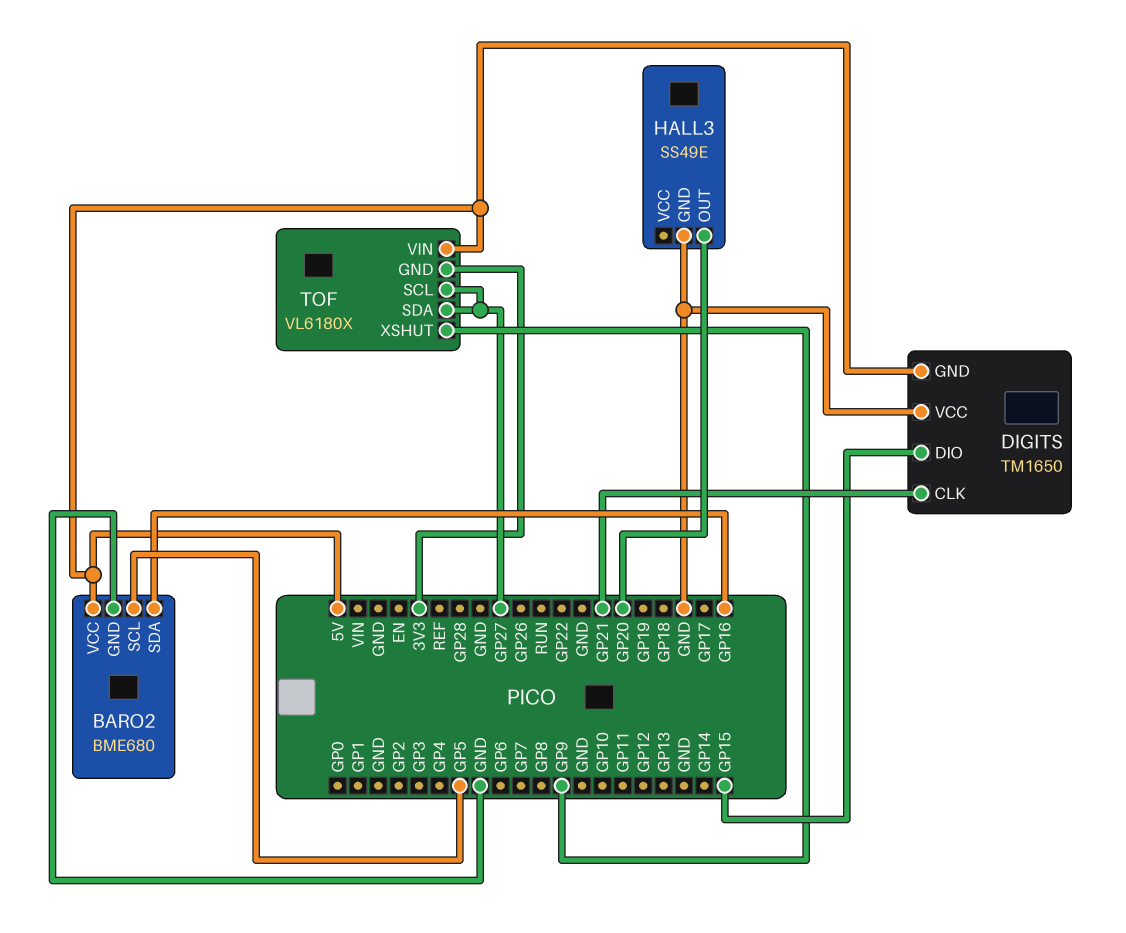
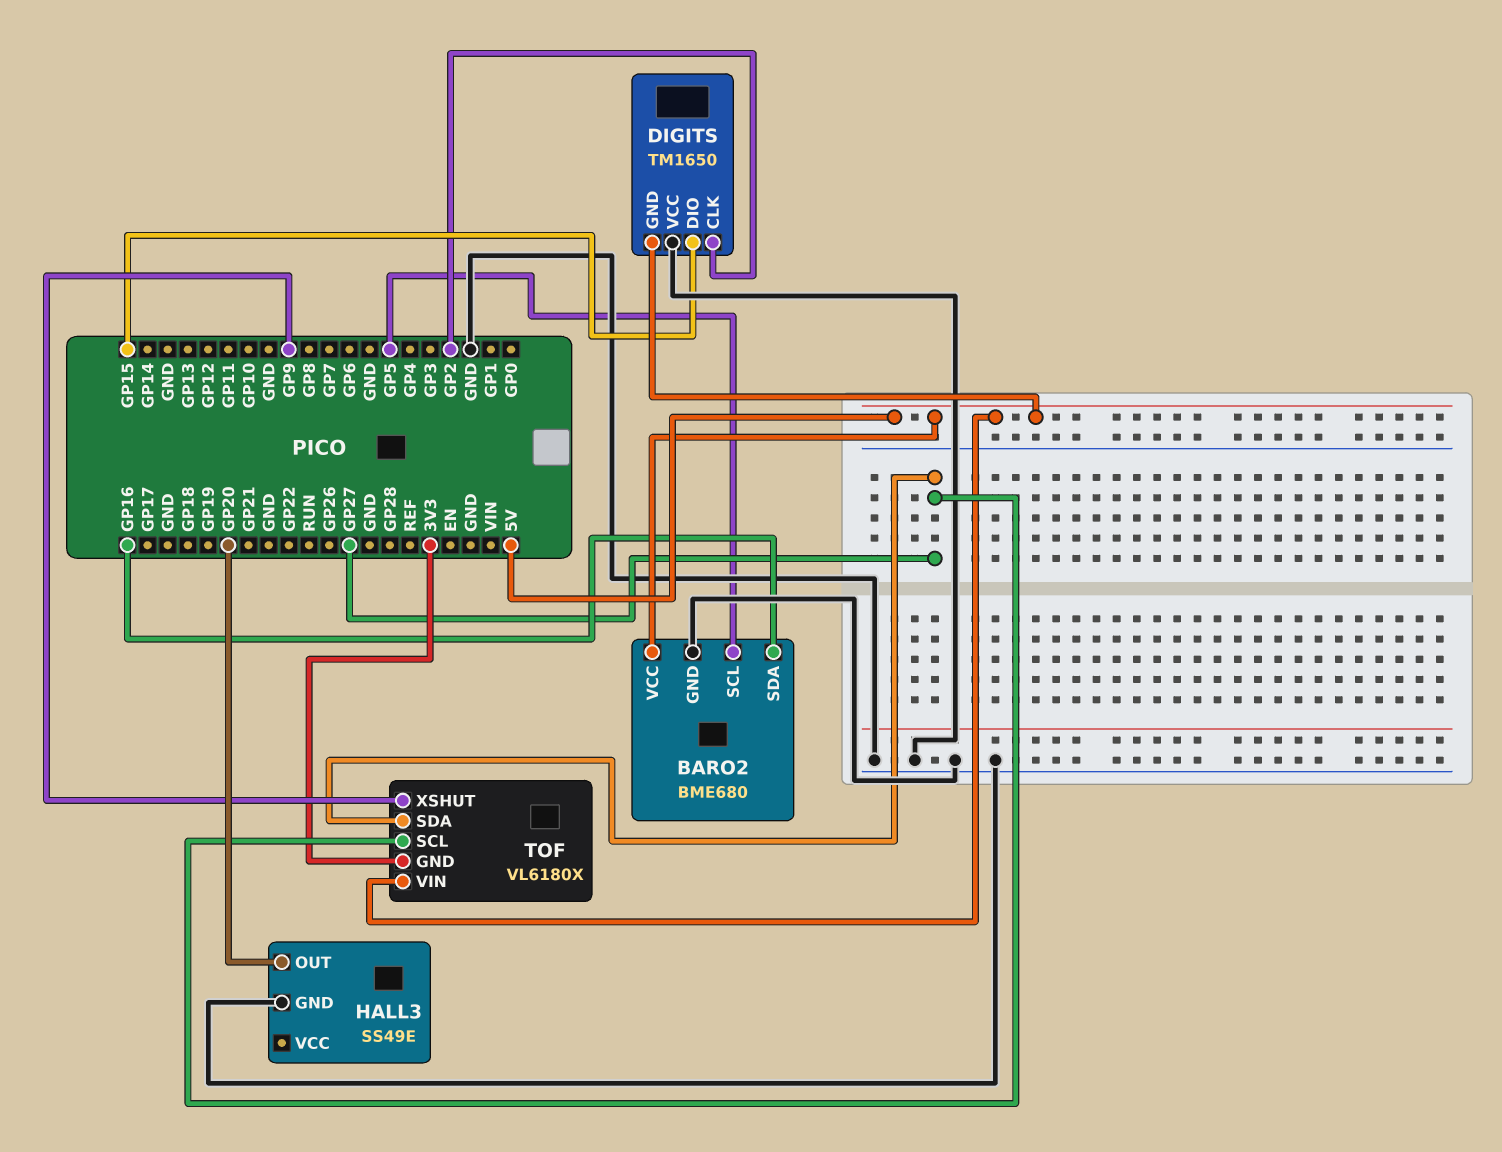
DIGITS pin CLK: GP21 -> GP2

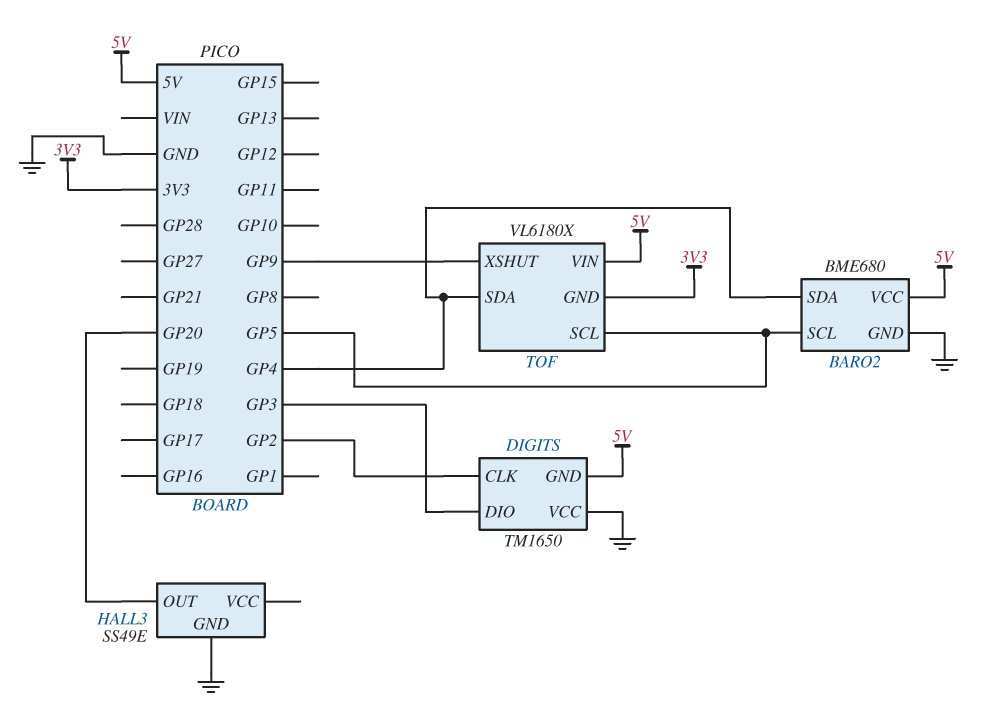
BARO2 pin SDA: GP16 -> GP4
DIGITS pin DIO: GP15 -> GP3
TOF pin SCL: GP27 -> GP5
TOF pin SDA: GP27 -> GP4

